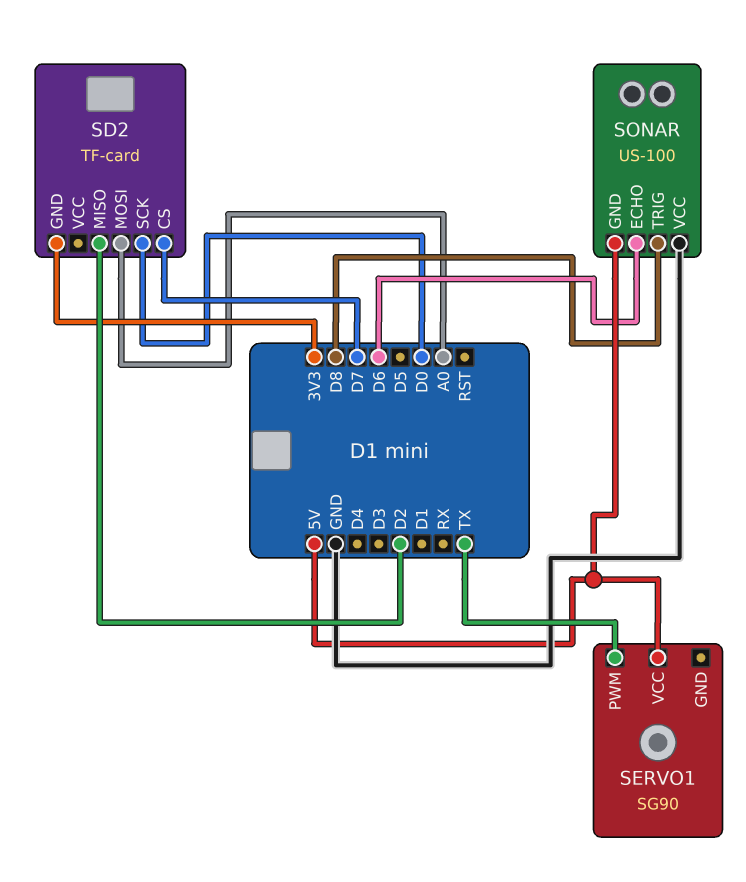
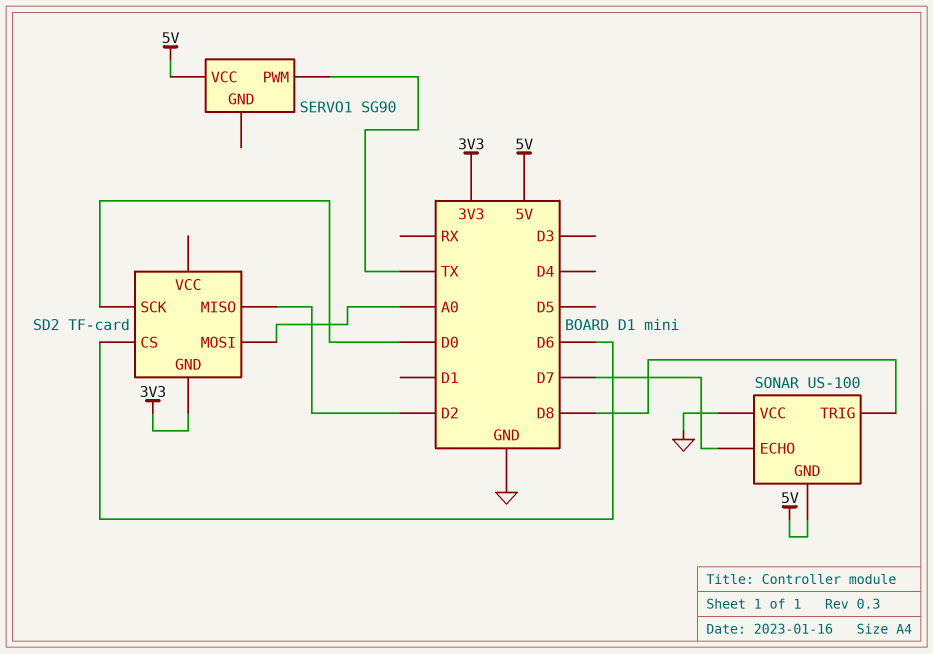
SD2 pin CS: D7 -> D6
SONAR pin ECHO: D6 -> D7

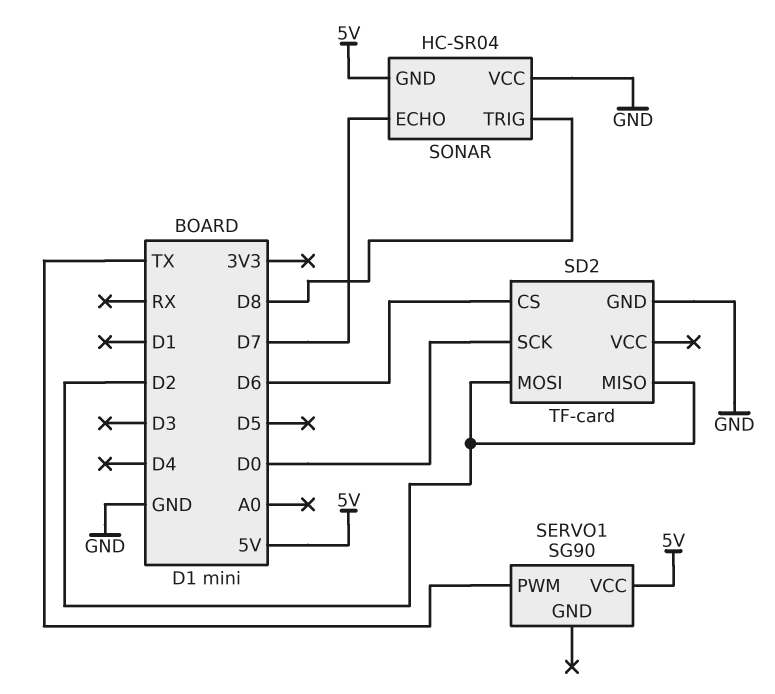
SD2 pin GND: 3V3 -> GND
SD2 pin MOSI: A0 -> D2
SONAR: US-100 -> HC-SR04

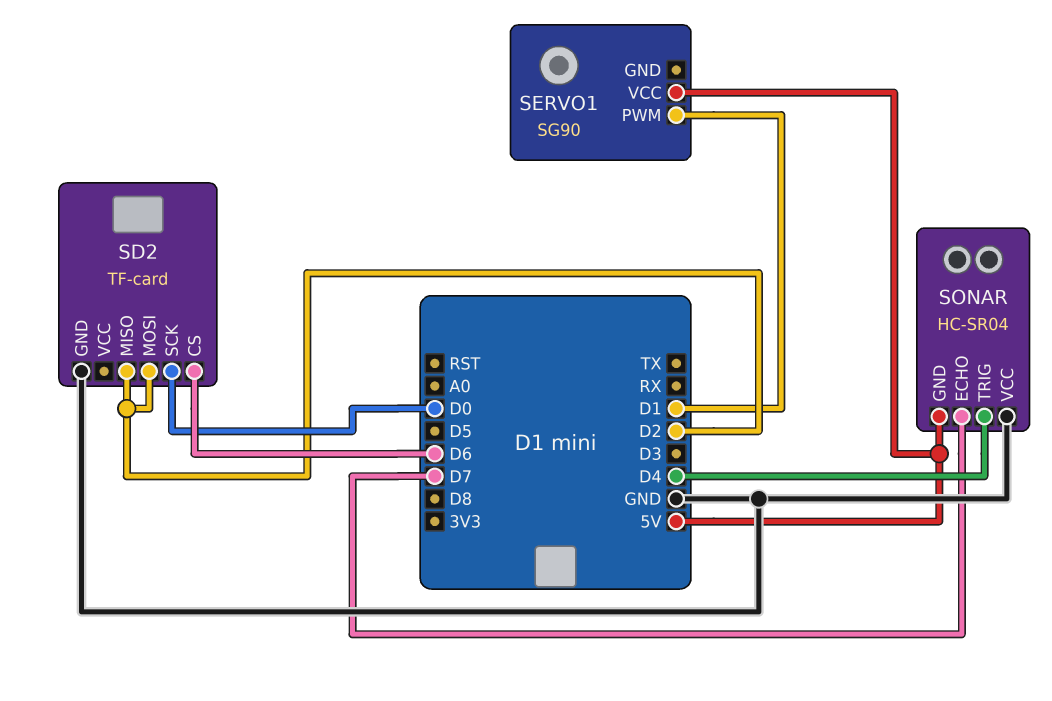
SERVO1 pin PWM: TX -> D1
SONAR pin TRIG: D8 -> D4

